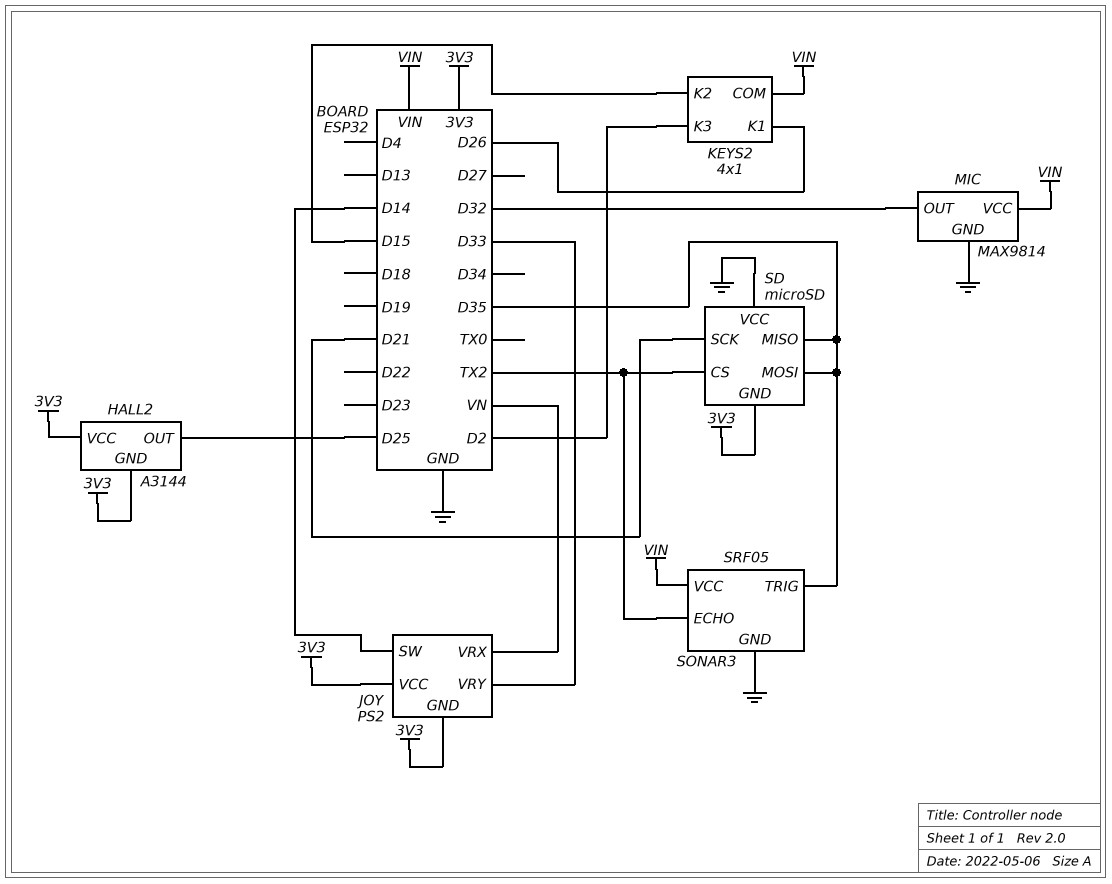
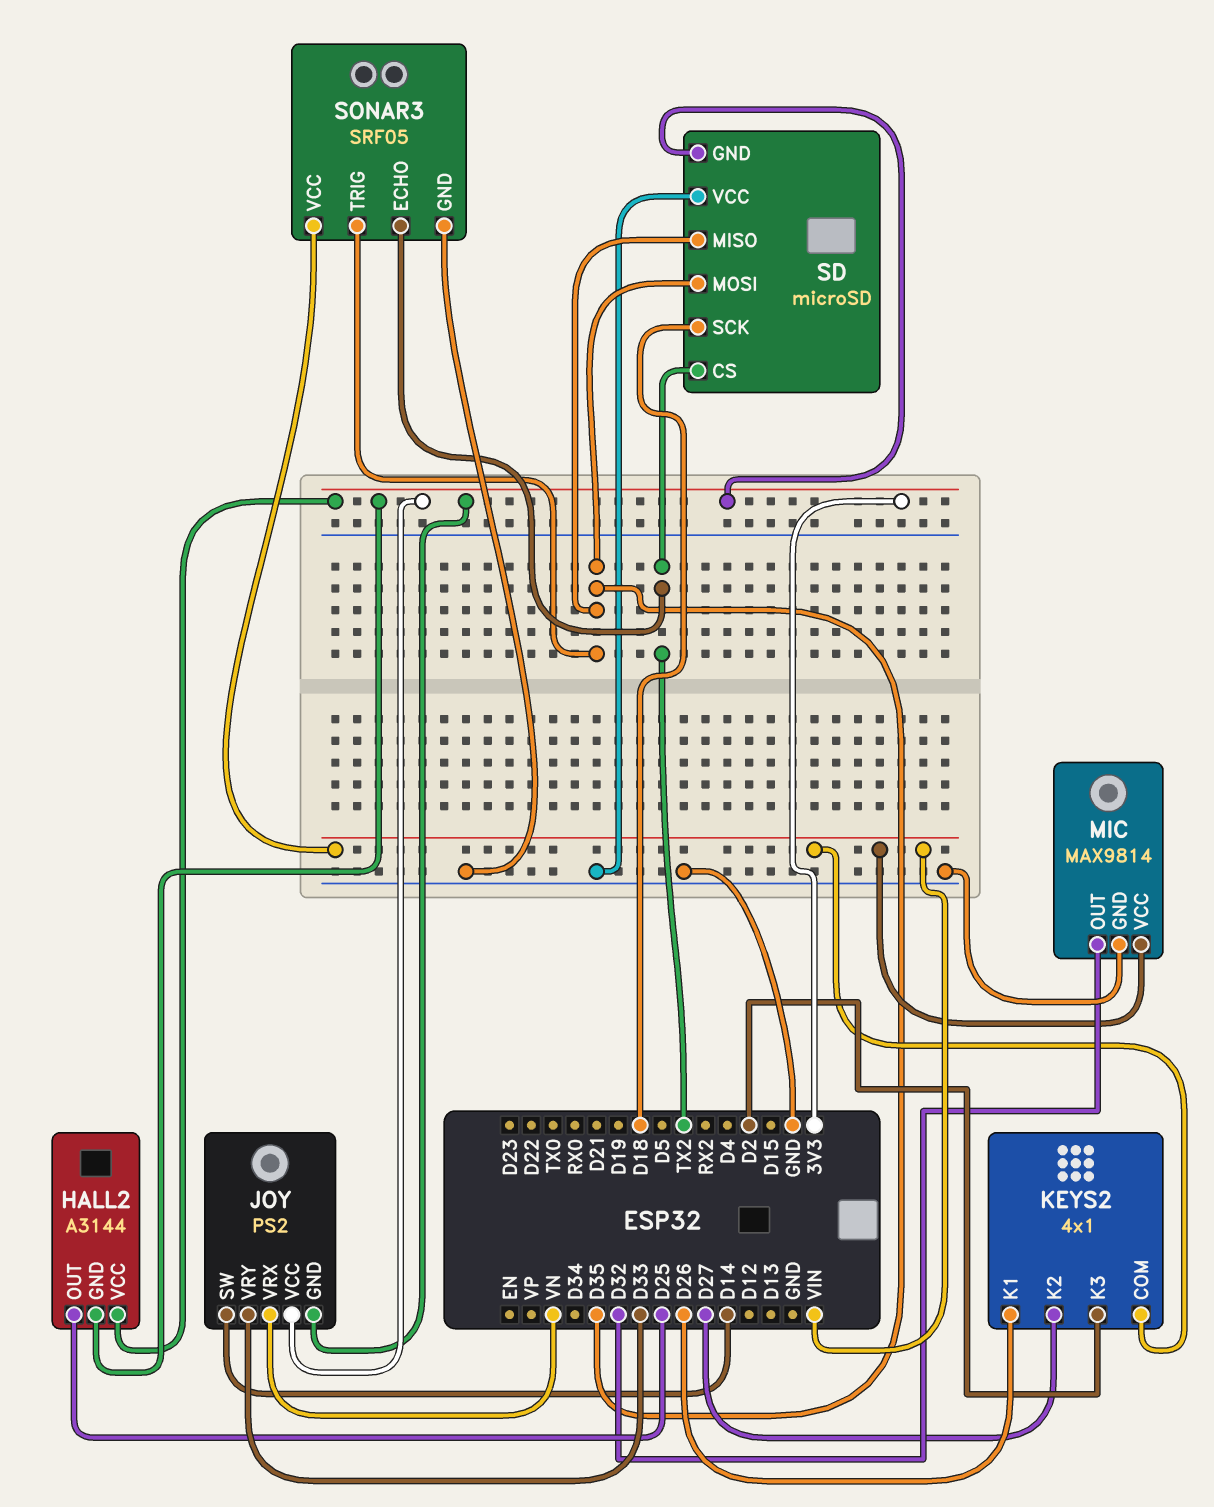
KEYS2 pin K2: D15 -> D27
SD pin SCK: D21 -> D18

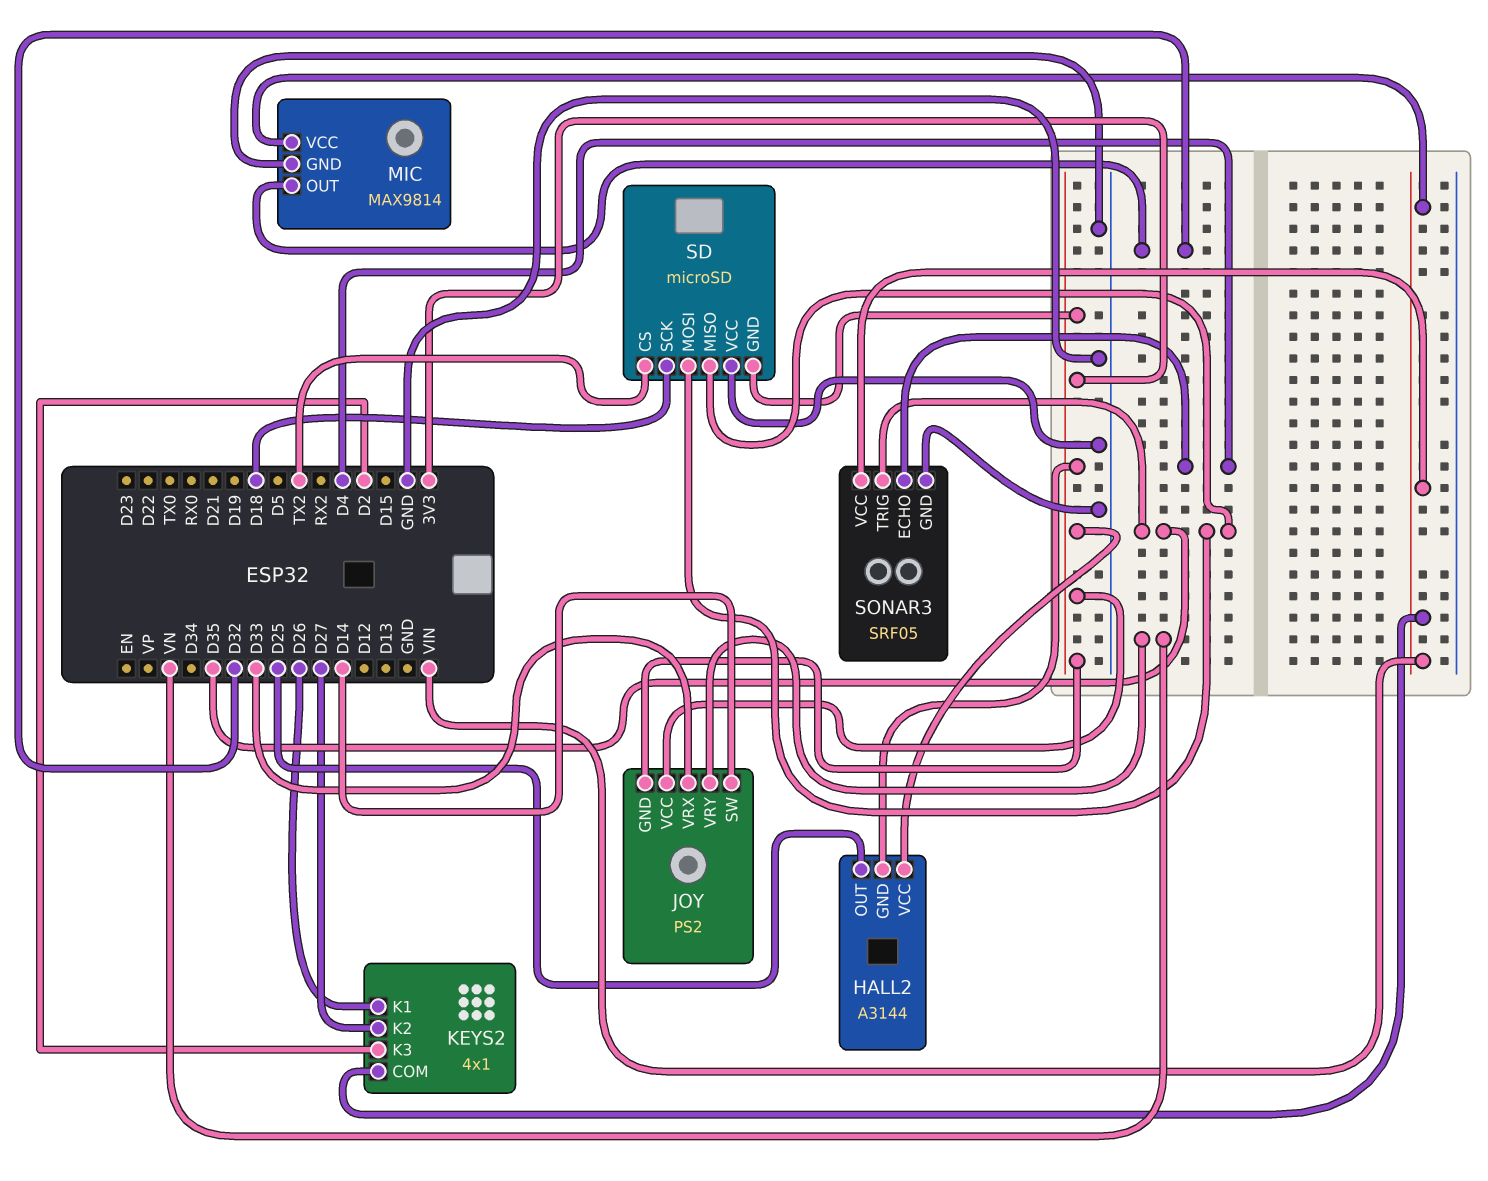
JOY pin VRX: VN -> D33
JOY pin VRY: D33 -> VN
SONAR3 pin ECHO: TX2 -> D4

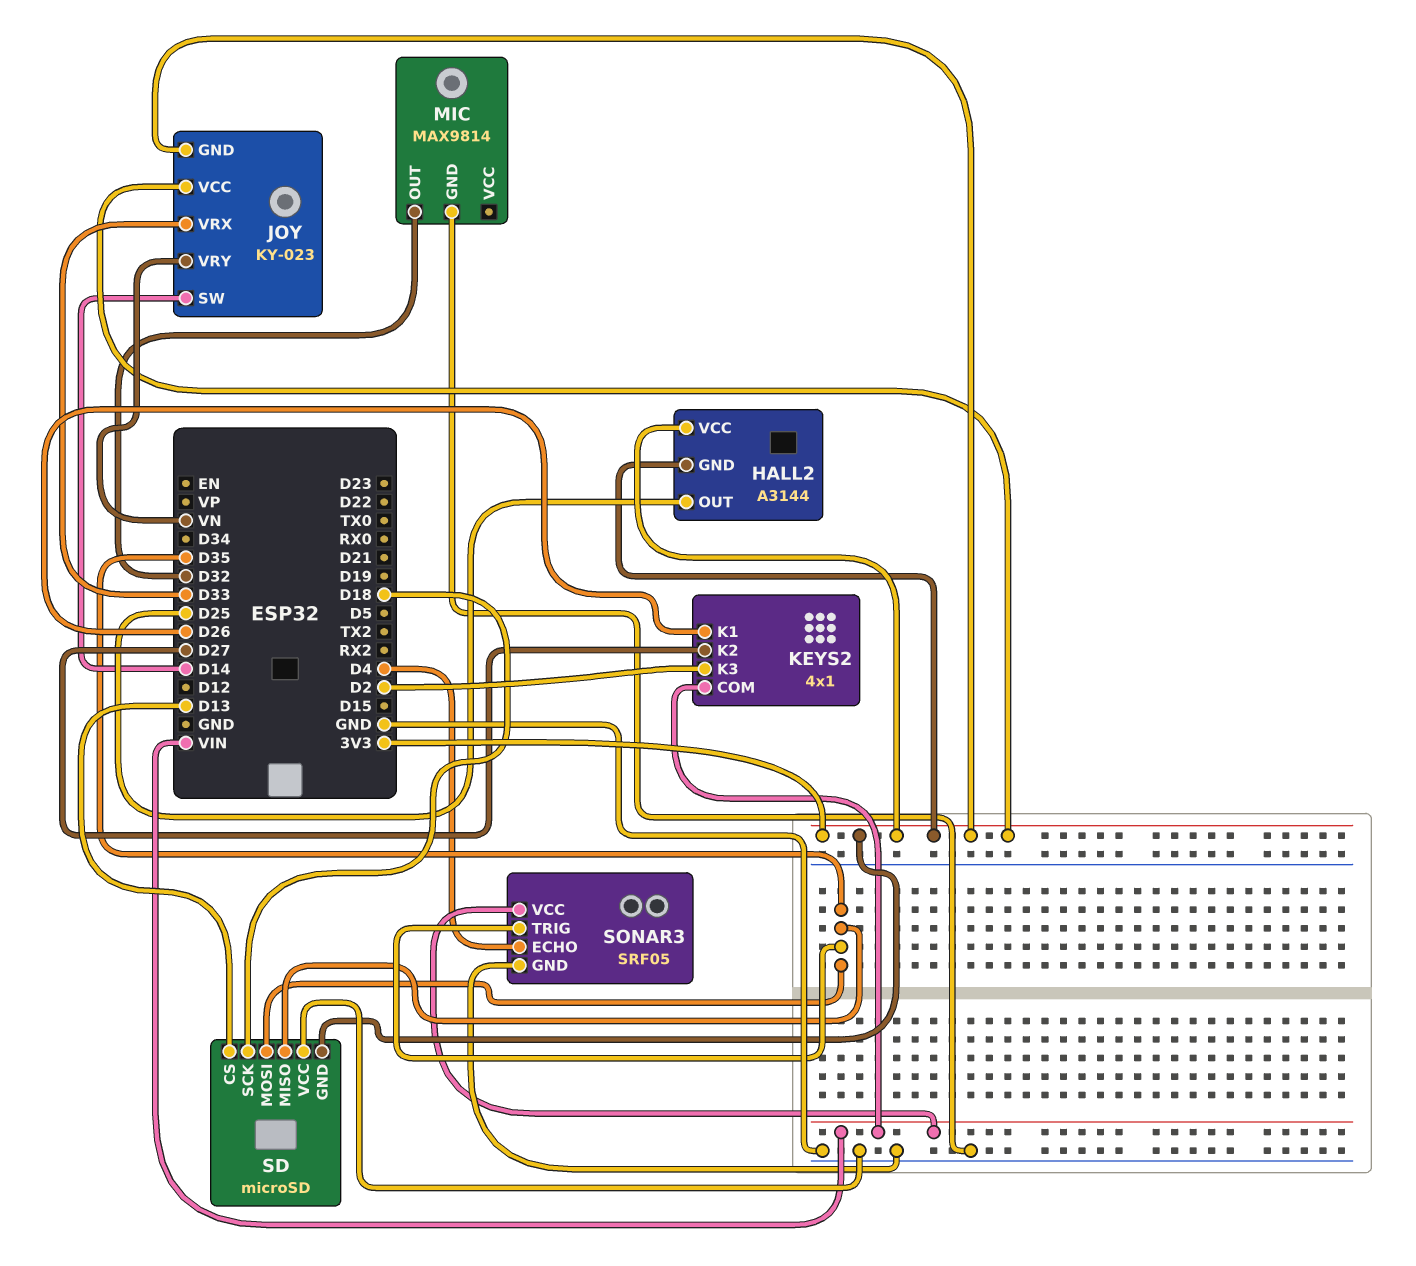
JOY: PS2 -> KY-023
MIC pin VCC: VIN -> none
SD pin CS: TX2 -> D13

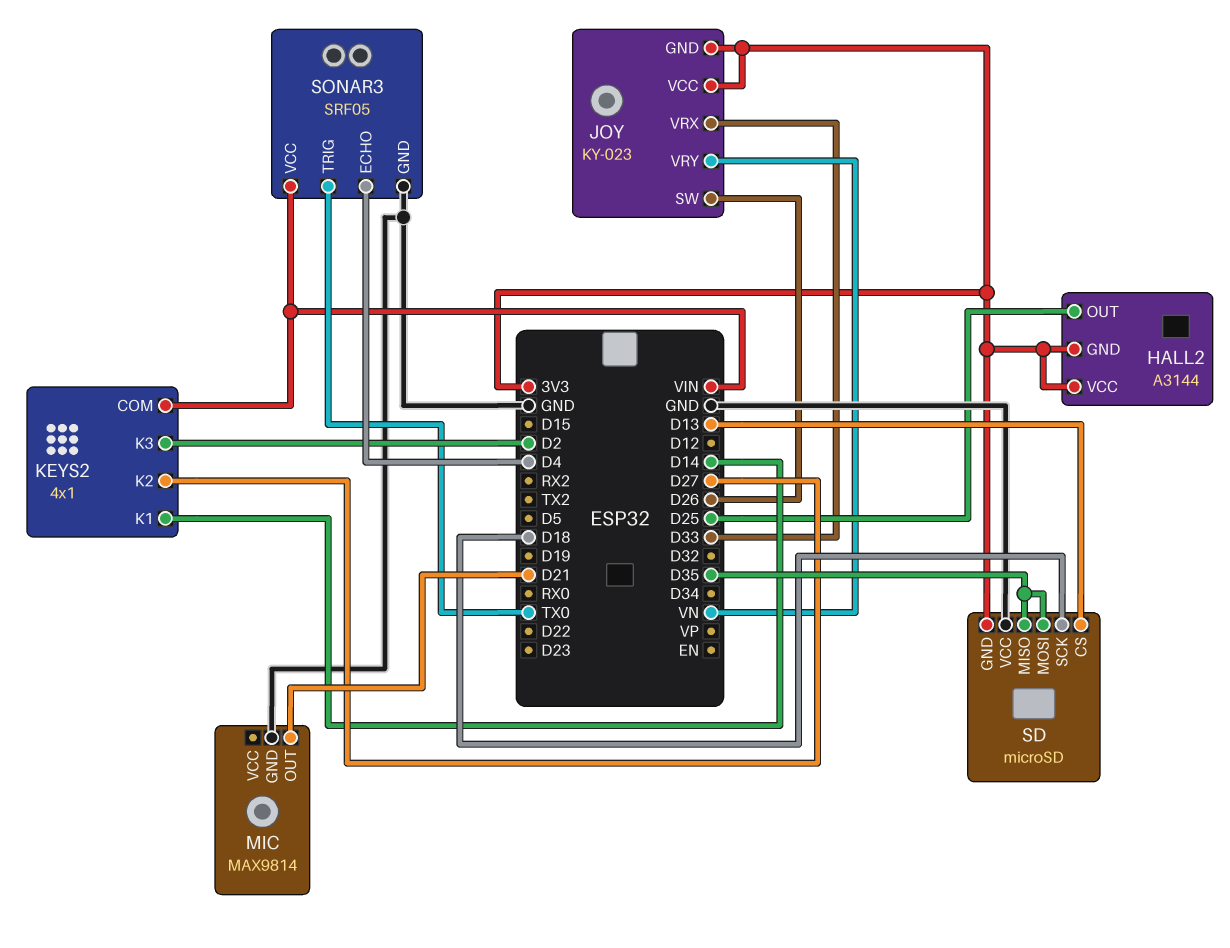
JOY pin SW: D14 -> D26
KEYS2 pin K1: D26 -> D14
MIC pin OUT: D32 -> D21
SONAR3 pin TRIG: D35 -> TX0

